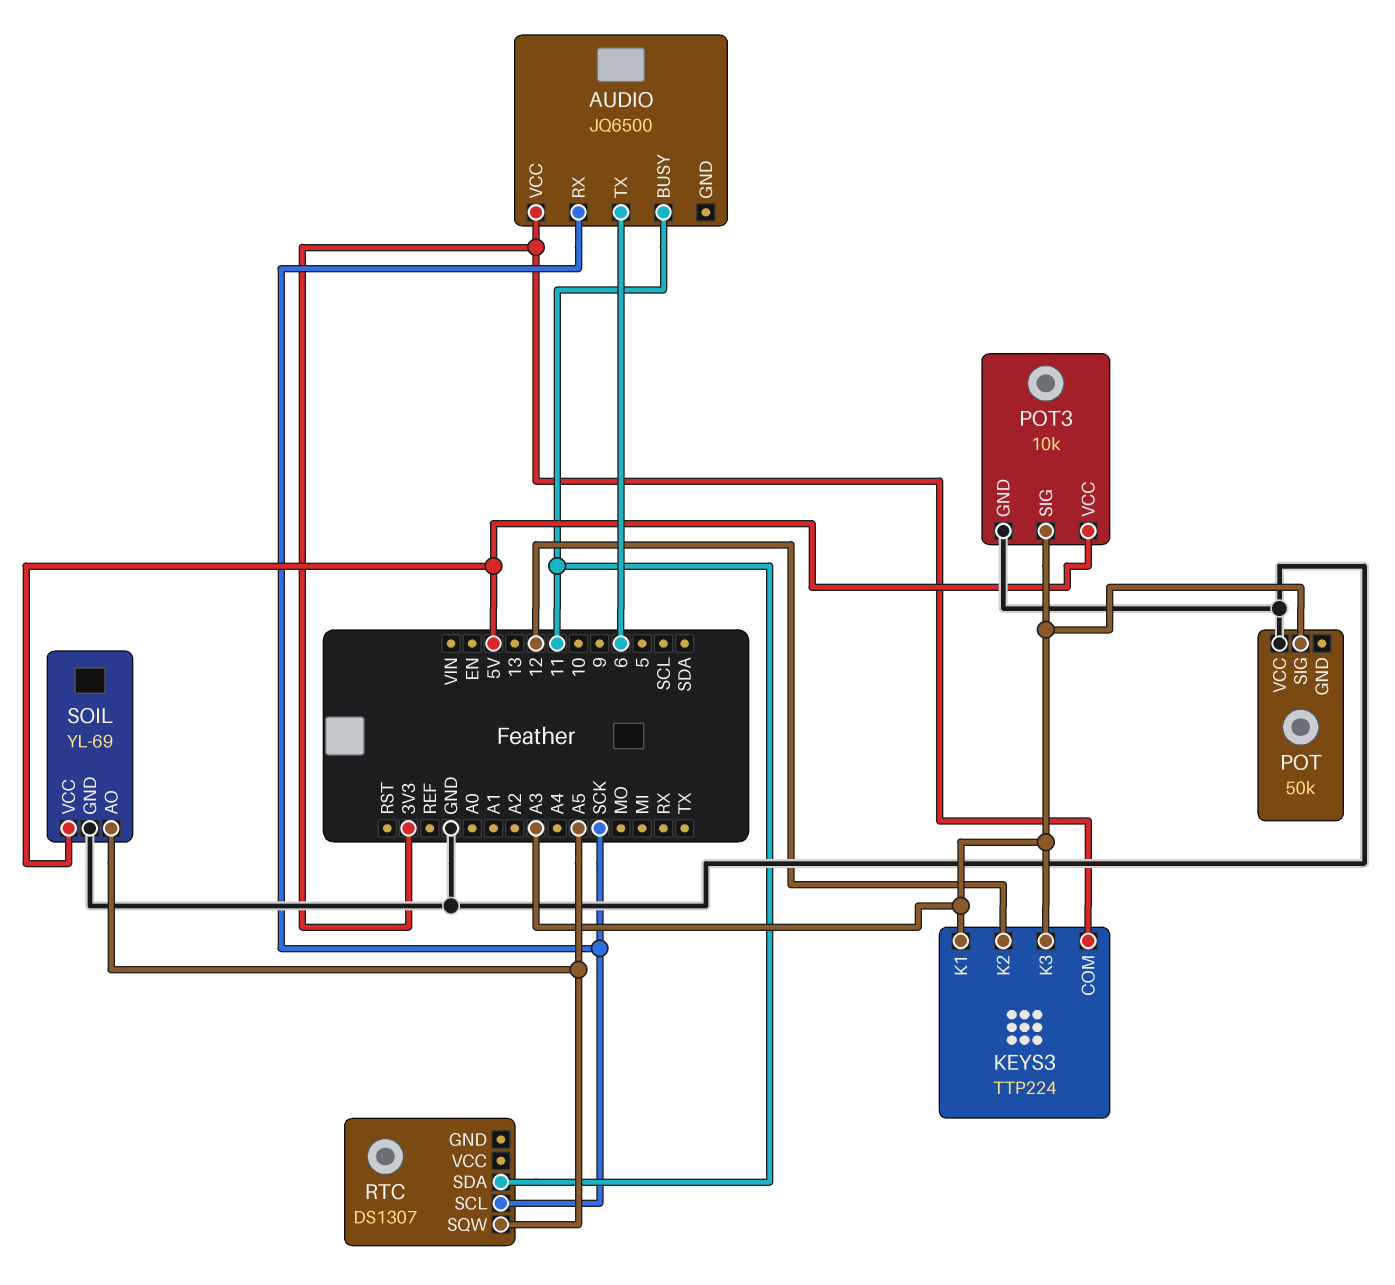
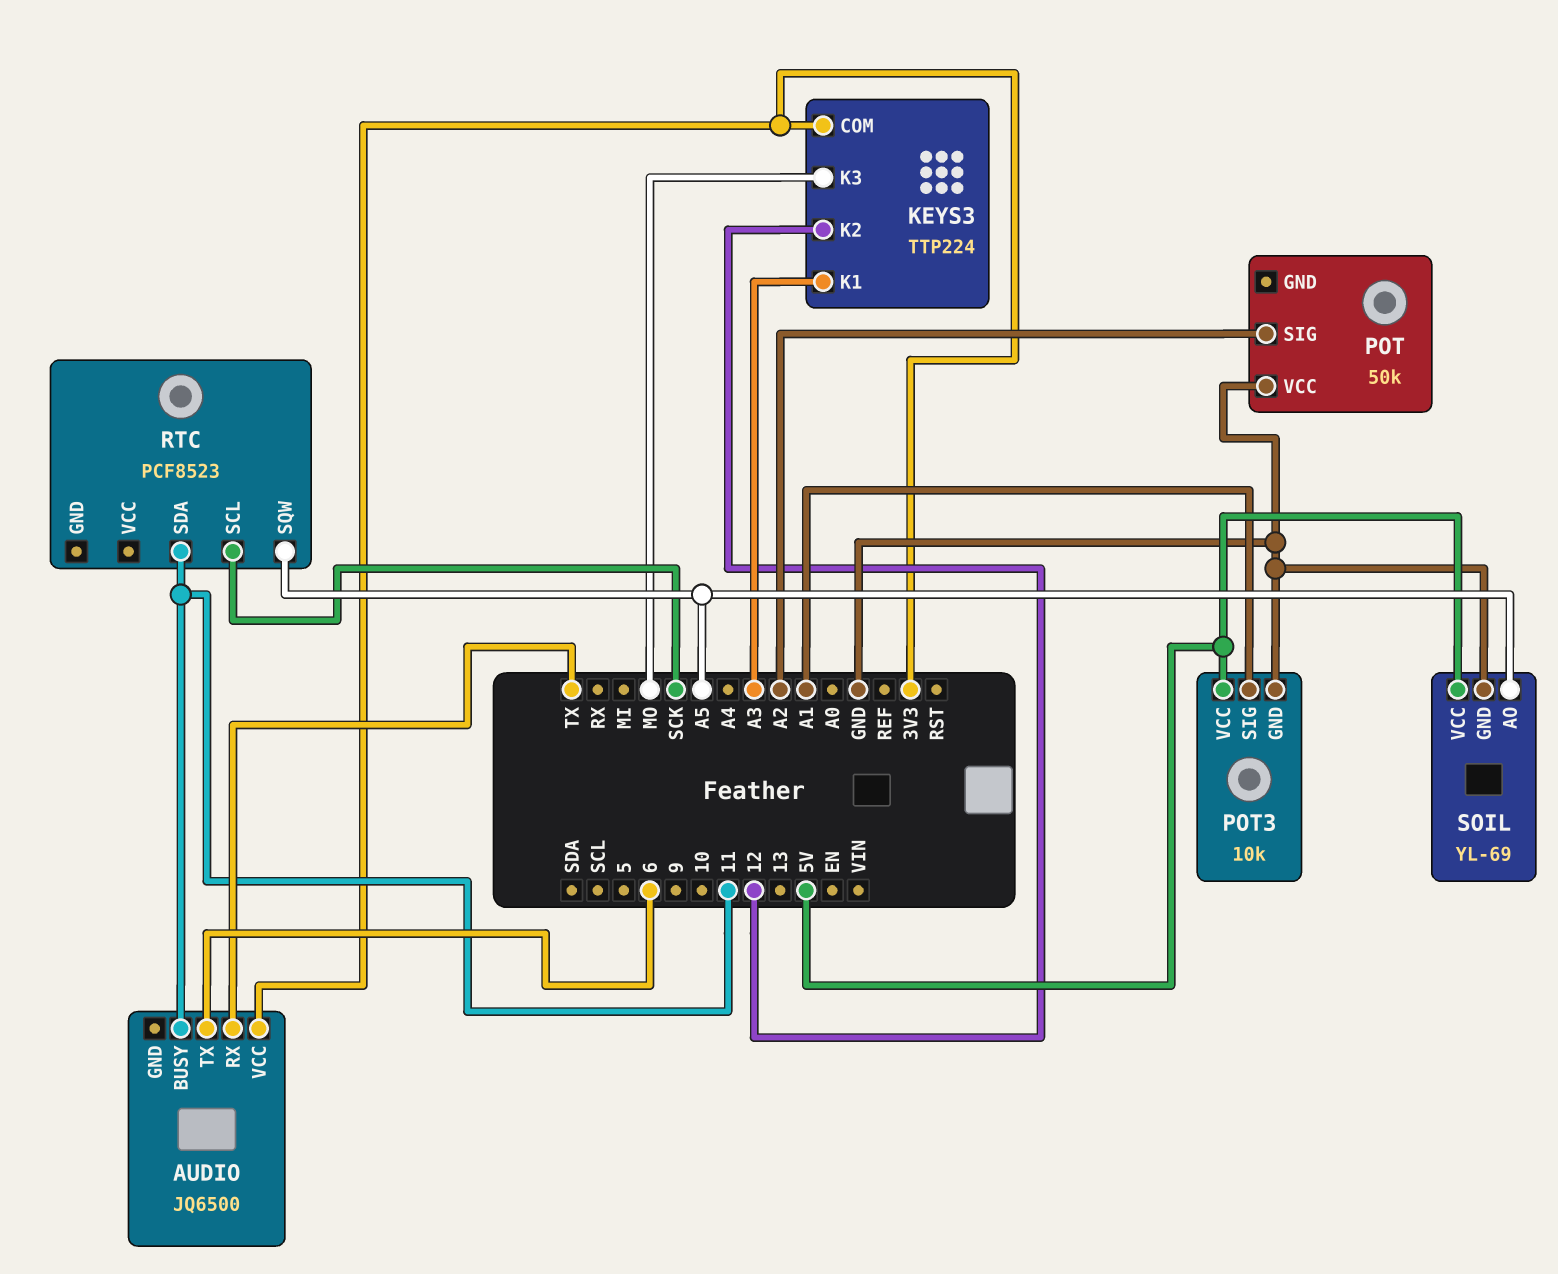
AUDIO pin RX: SCK -> TX
KEYS3 pin K3: A3 -> MO
POT pin SIG: A3 -> A2
POT3 pin SIG: A3 -> A1
RTC: DS1307 -> PCF8523

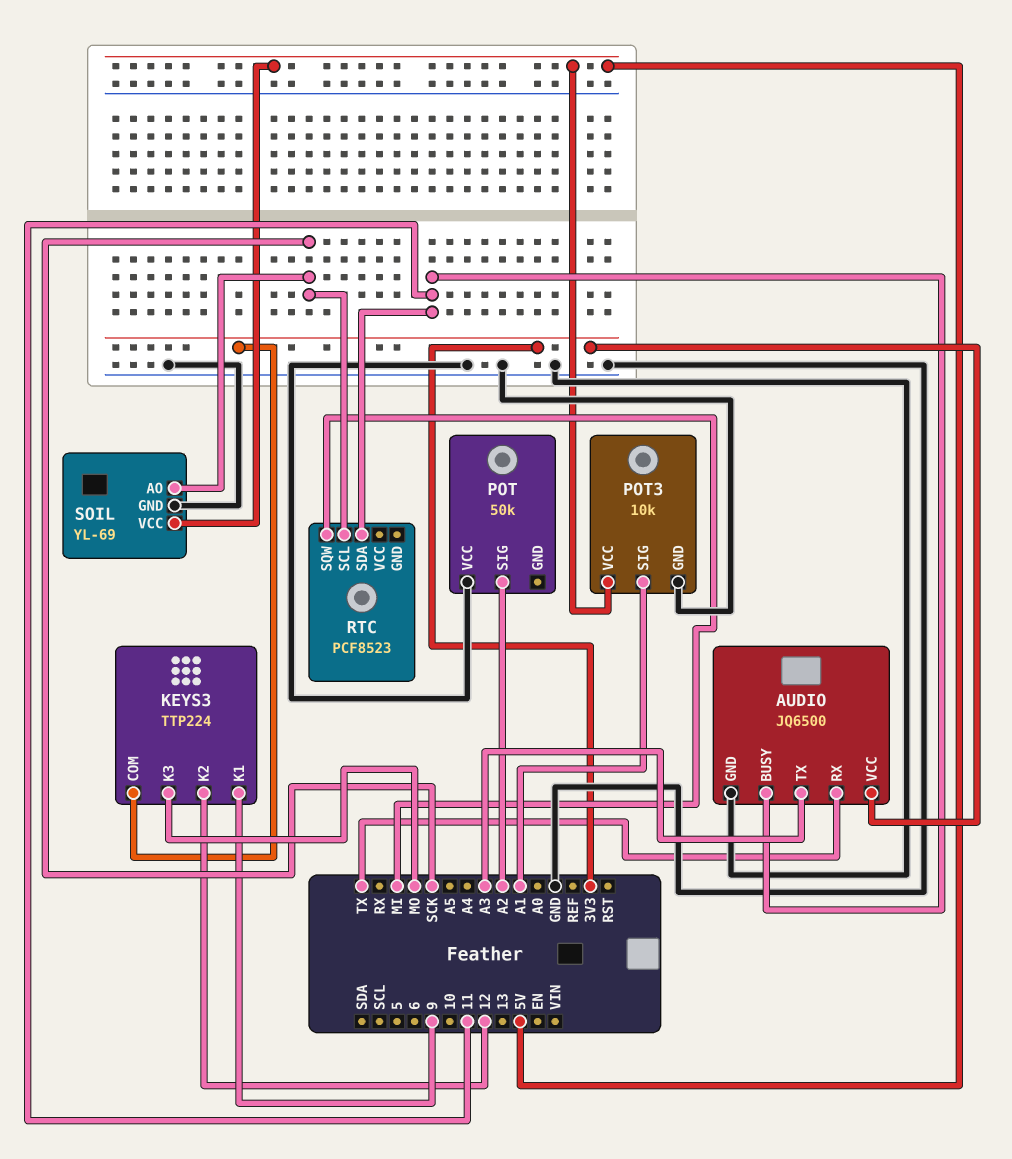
AUDIO pin GND: none -> GND
AUDIO pin TX: 6 -> A3
KEYS3 pin K1: A3 -> 9
RTC pin SQW: A5 -> MI
SOIL pin AO: A5 -> SCK

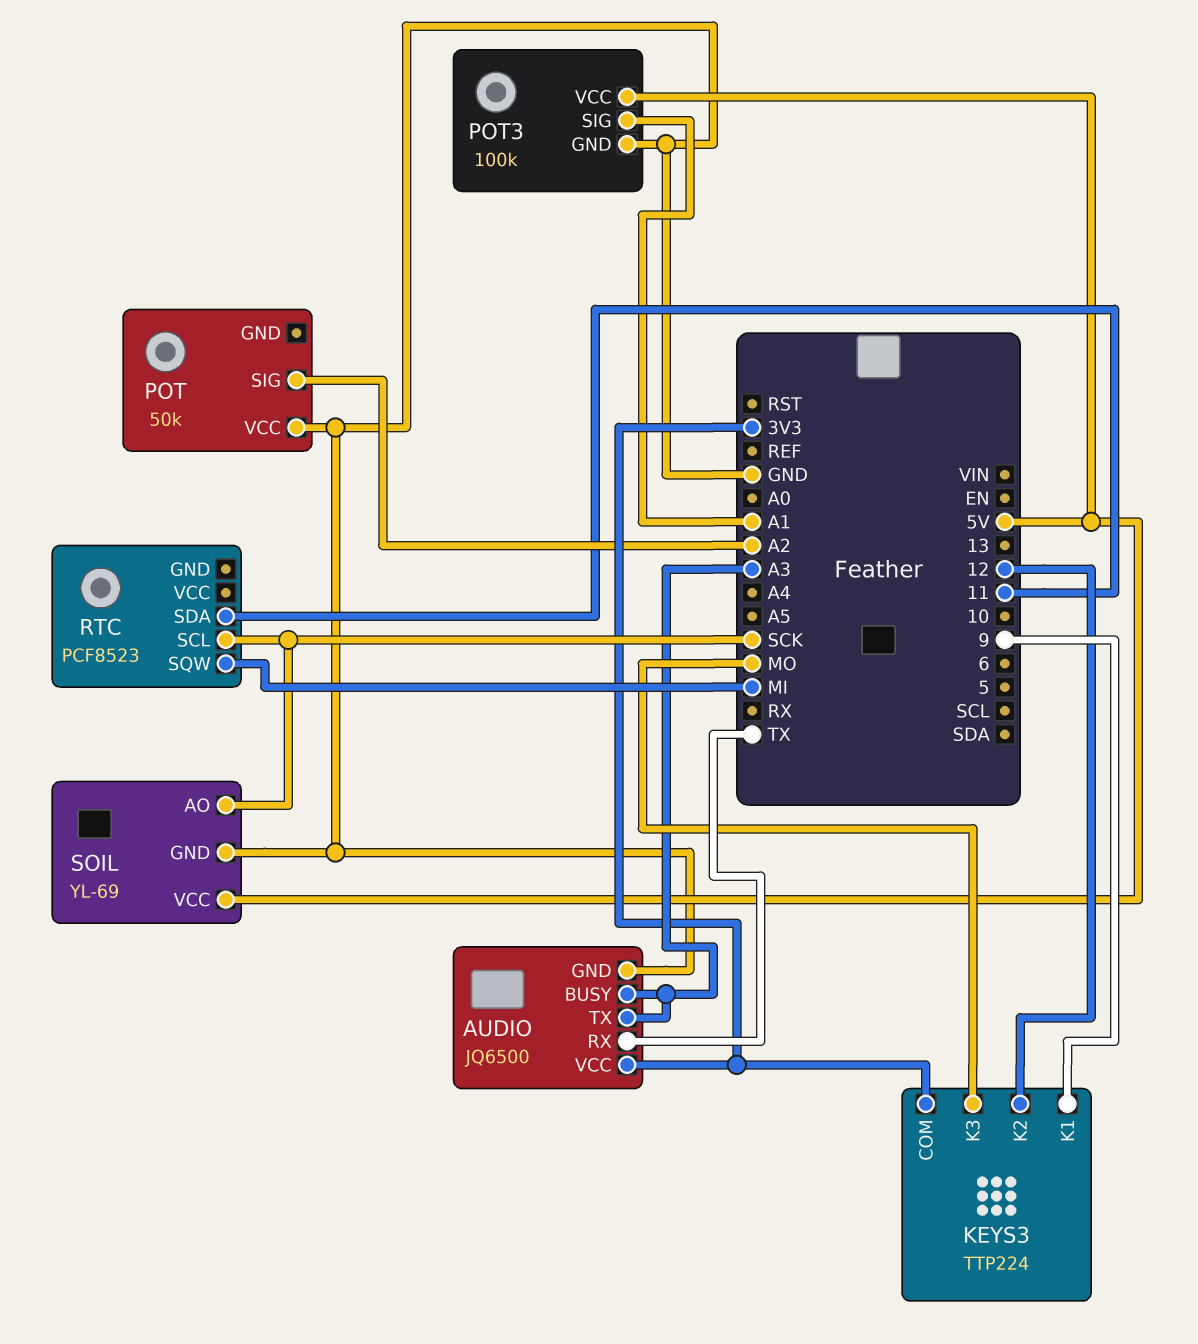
AUDIO pin BUSY: 11 -> A3
POT3: 10k -> 100k

